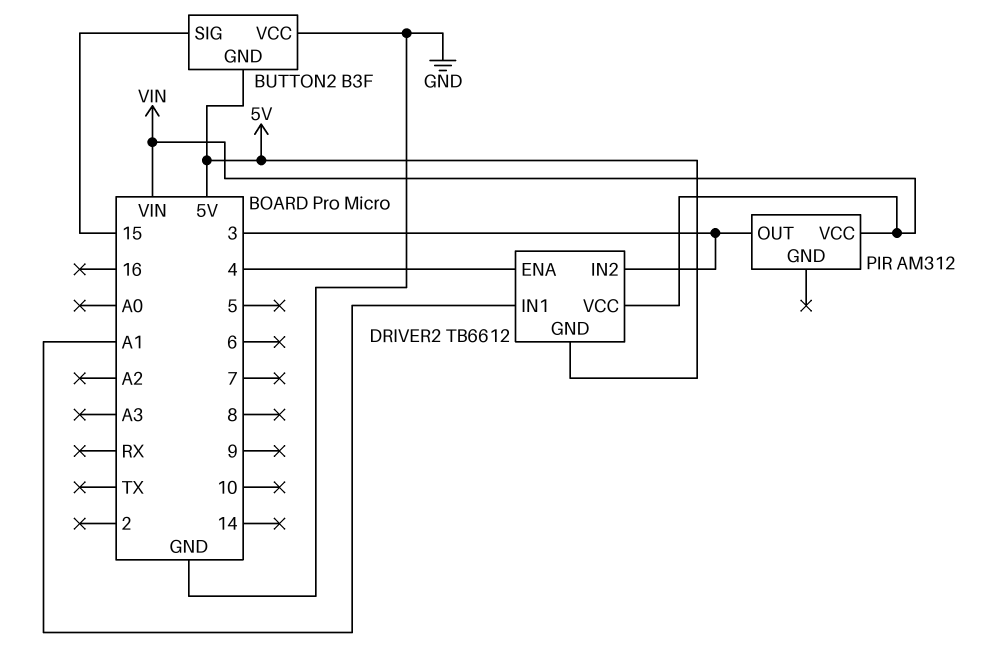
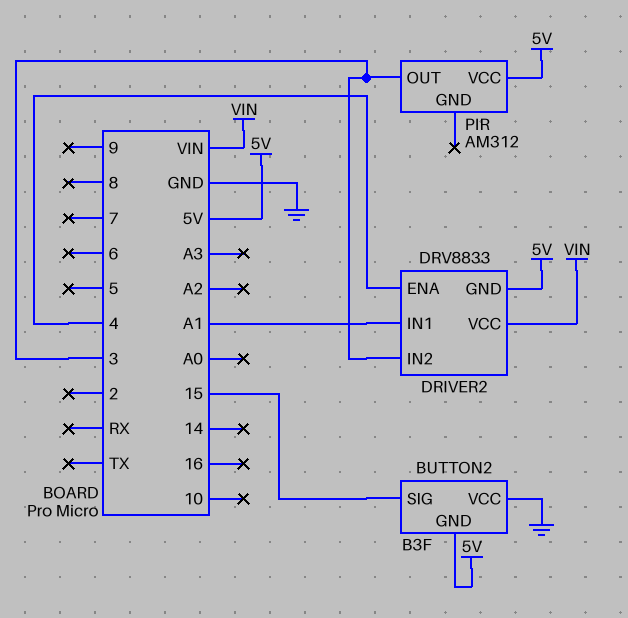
DRIVER2: TB6612 -> DRV8833
PIR pin VCC: VIN -> 5V

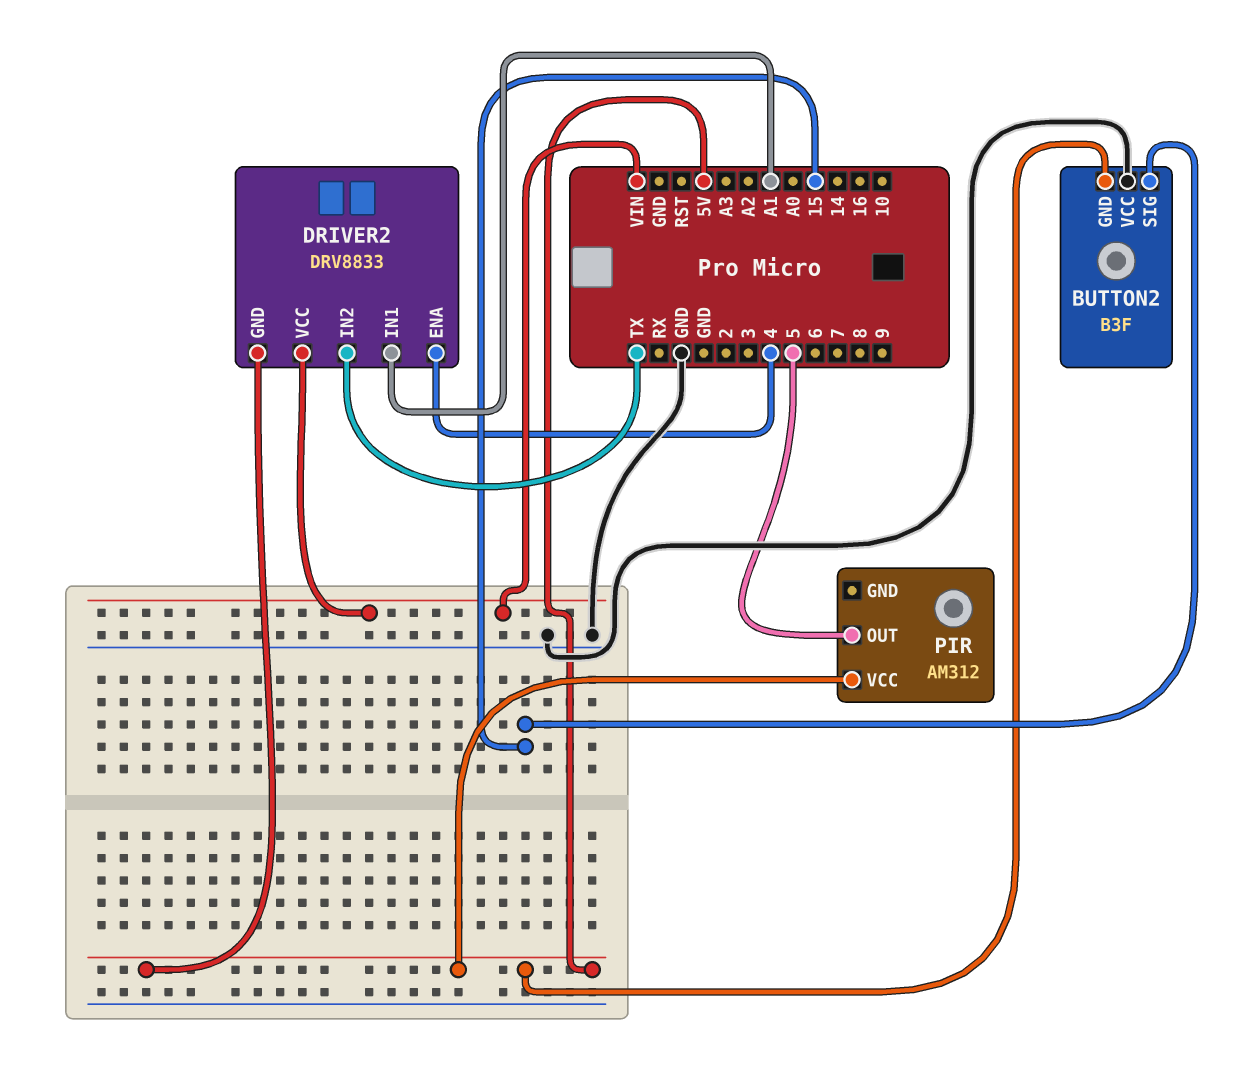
DRIVER2 pin IN2: 3 -> TX
PIR pin OUT: 3 -> 5

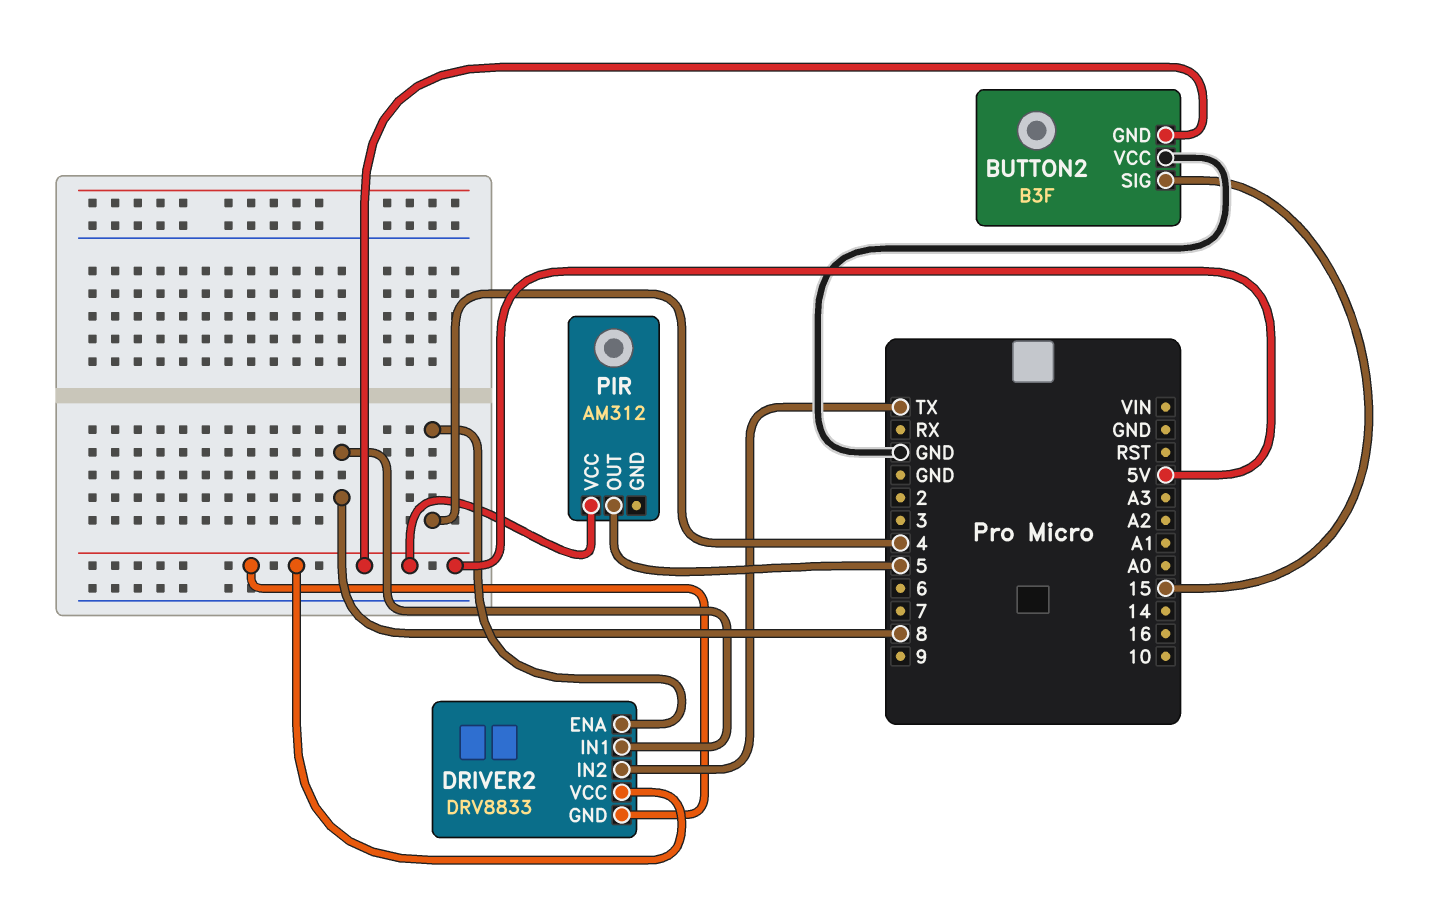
DRIVER2 pin IN1: A1 -> 8
DRIVER2 pin VCC: VIN -> 5V

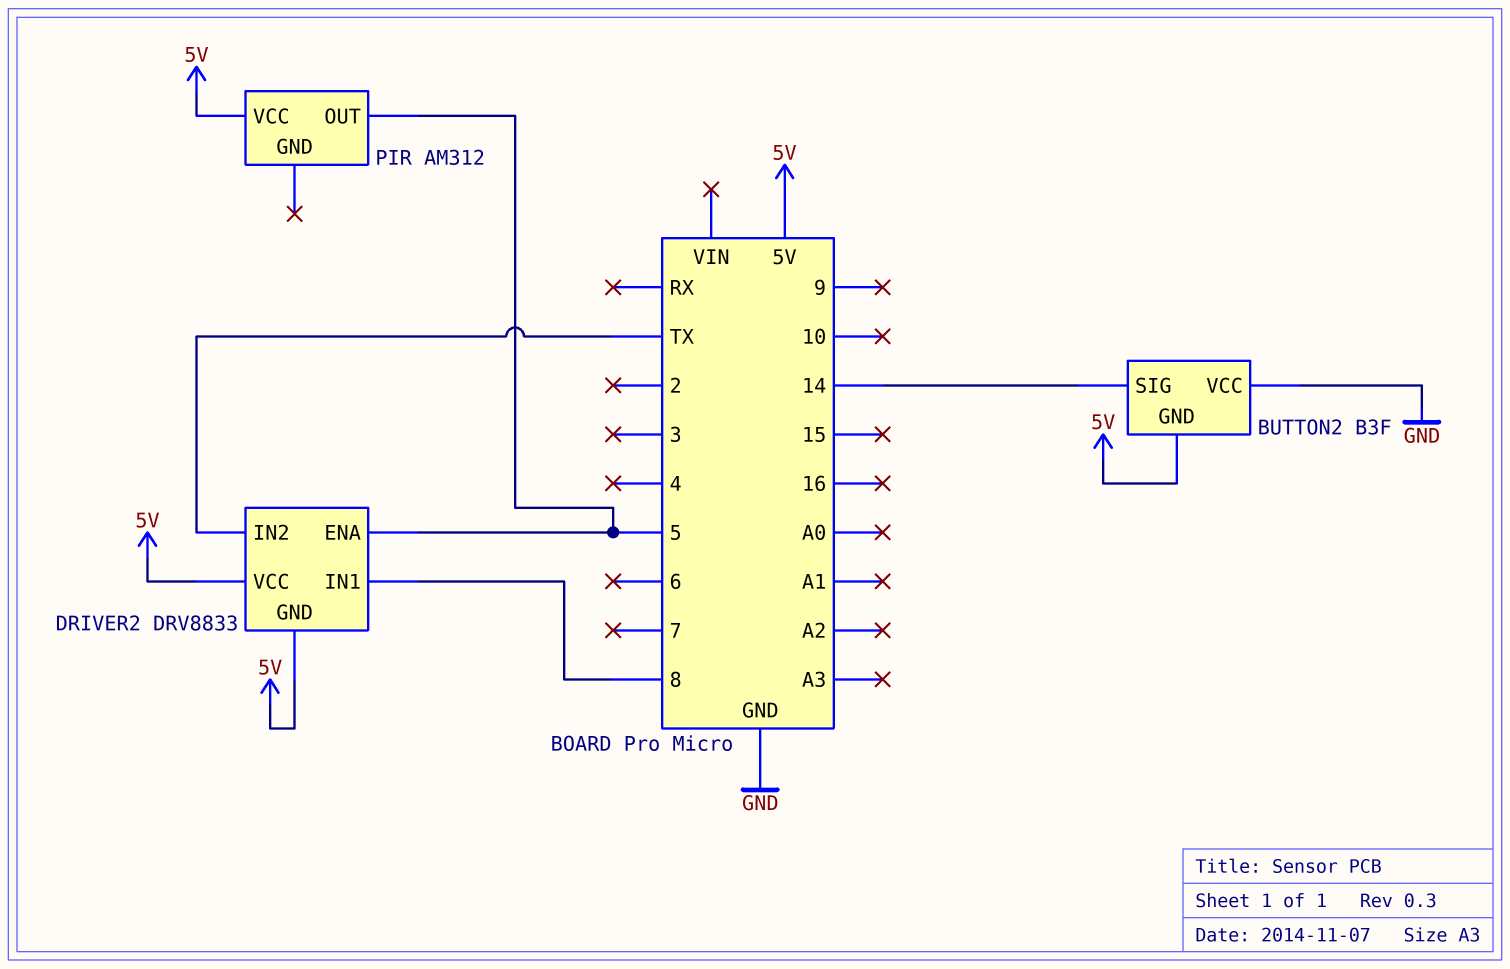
BUTTON2 pin SIG: 15 -> 14
DRIVER2 pin ENA: 4 -> 5

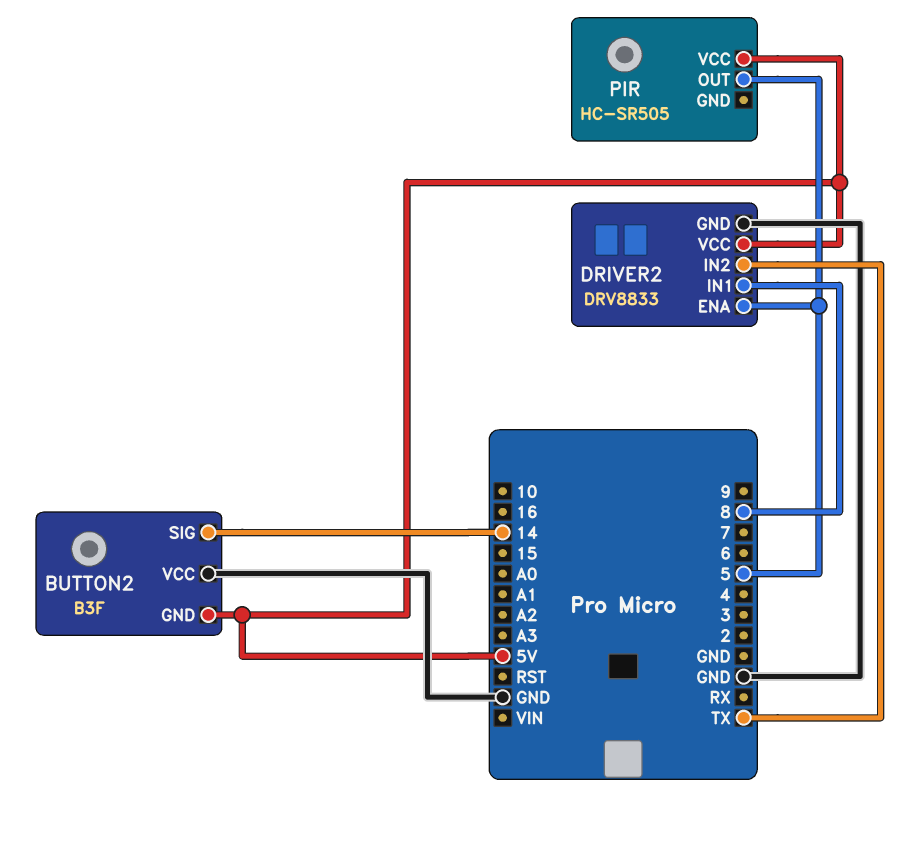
DRIVER2 pin GND: 5V -> GND
PIR: AM312 -> HC-SR505

